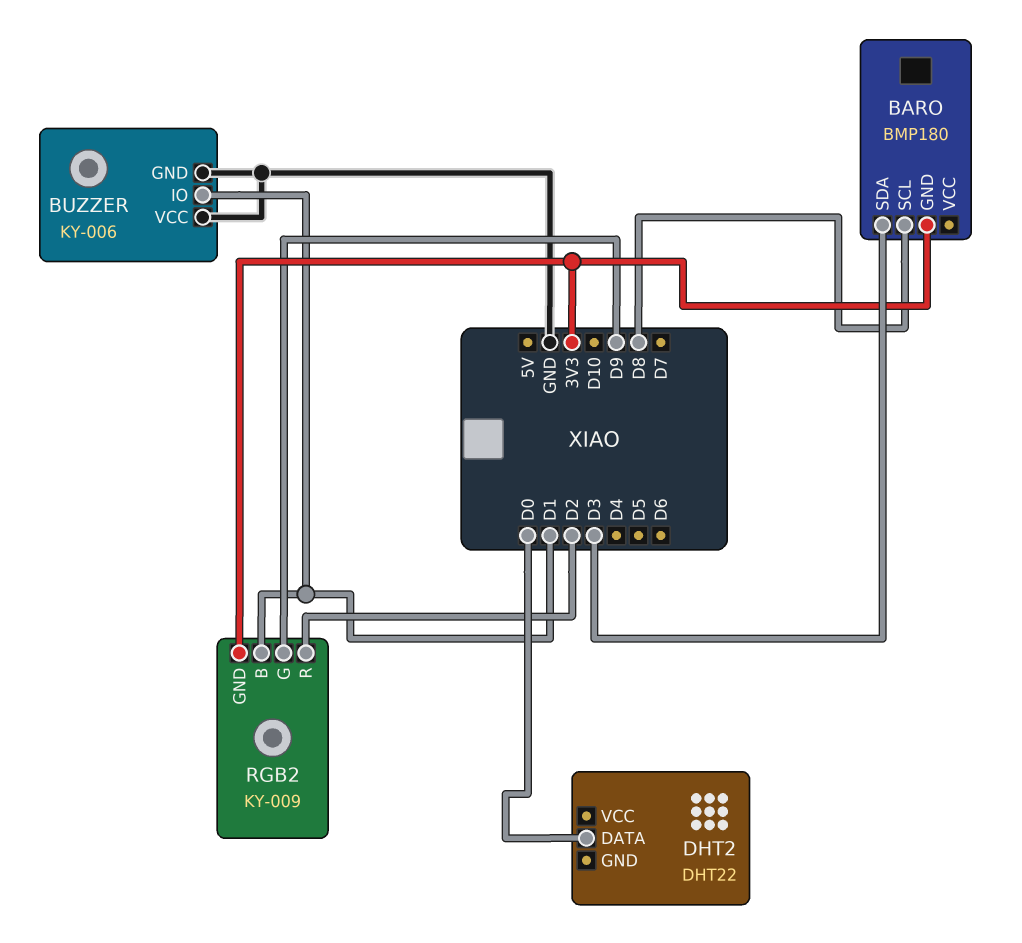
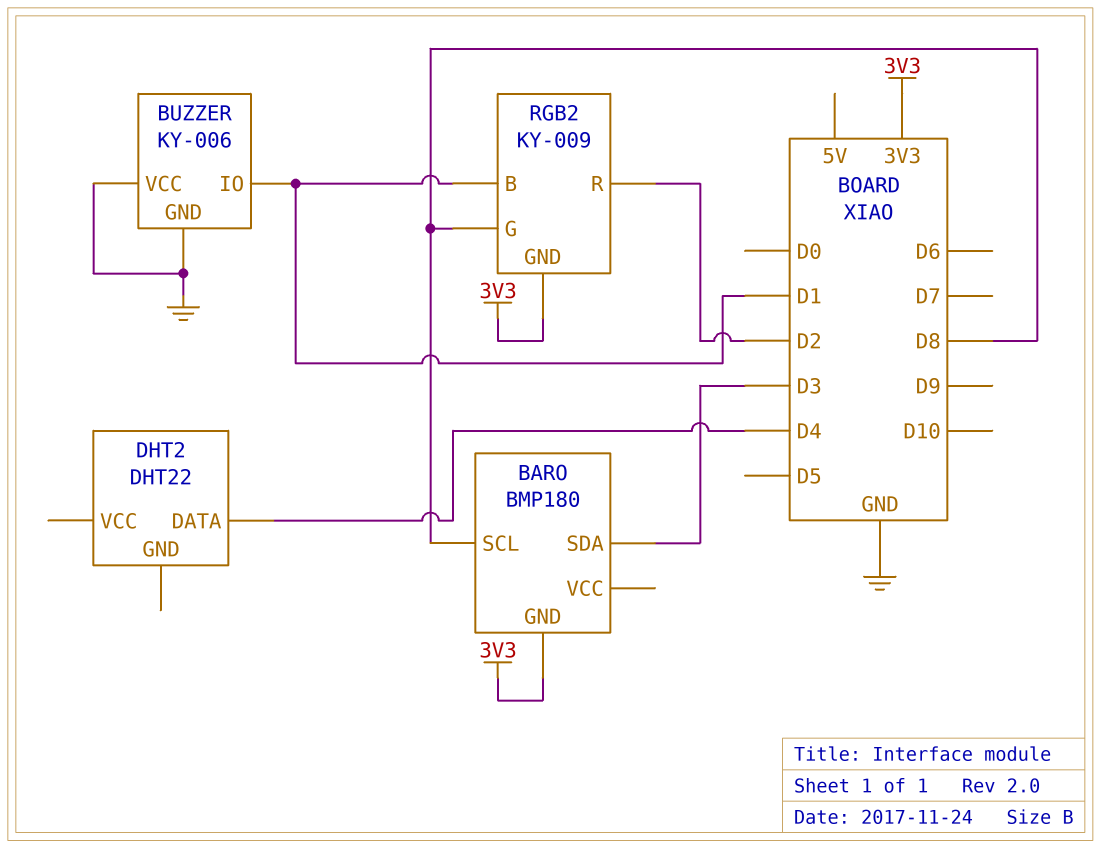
DHT2 pin DATA: D0 -> D4
RGB2 pin G: D9 -> D8

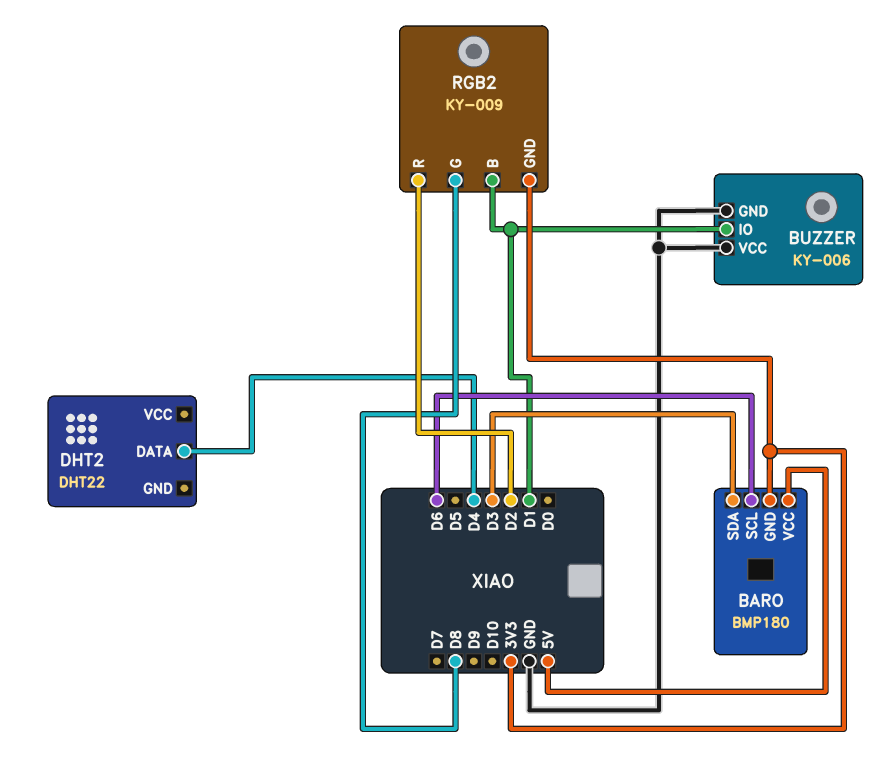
BARO pin SCL: D8 -> D6
BARO pin VCC: none -> 5V

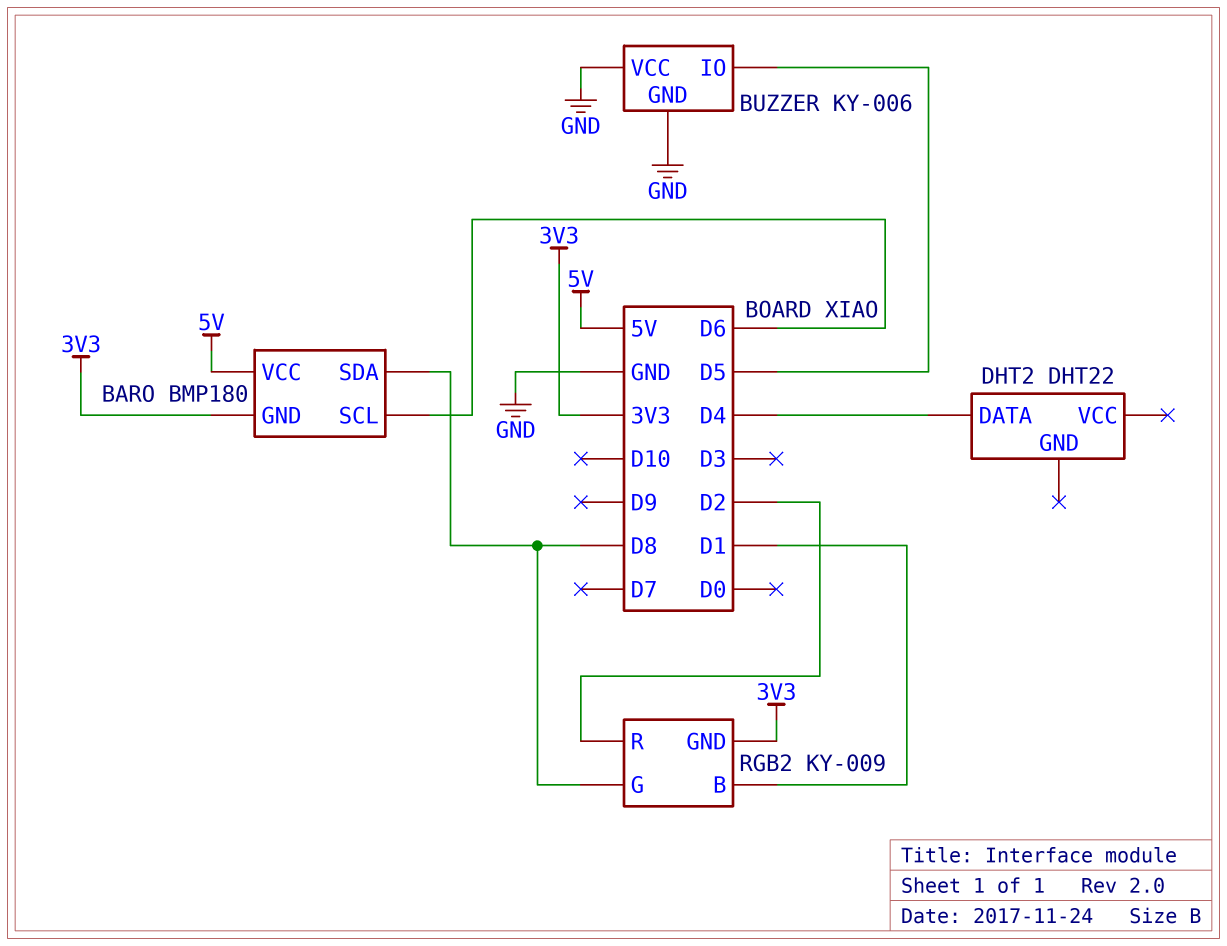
BARO pin SDA: D3 -> D8
BUZZER pin IO: D1 -> D5

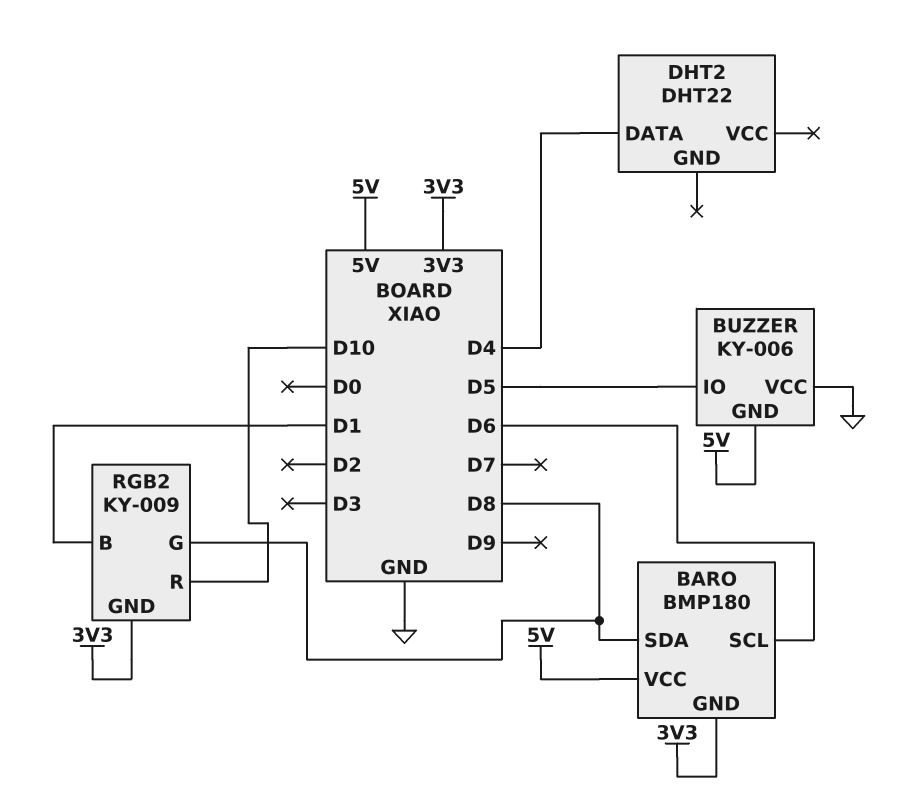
BUZZER pin GND: GND -> 5V
RGB2 pin R: D2 -> D10

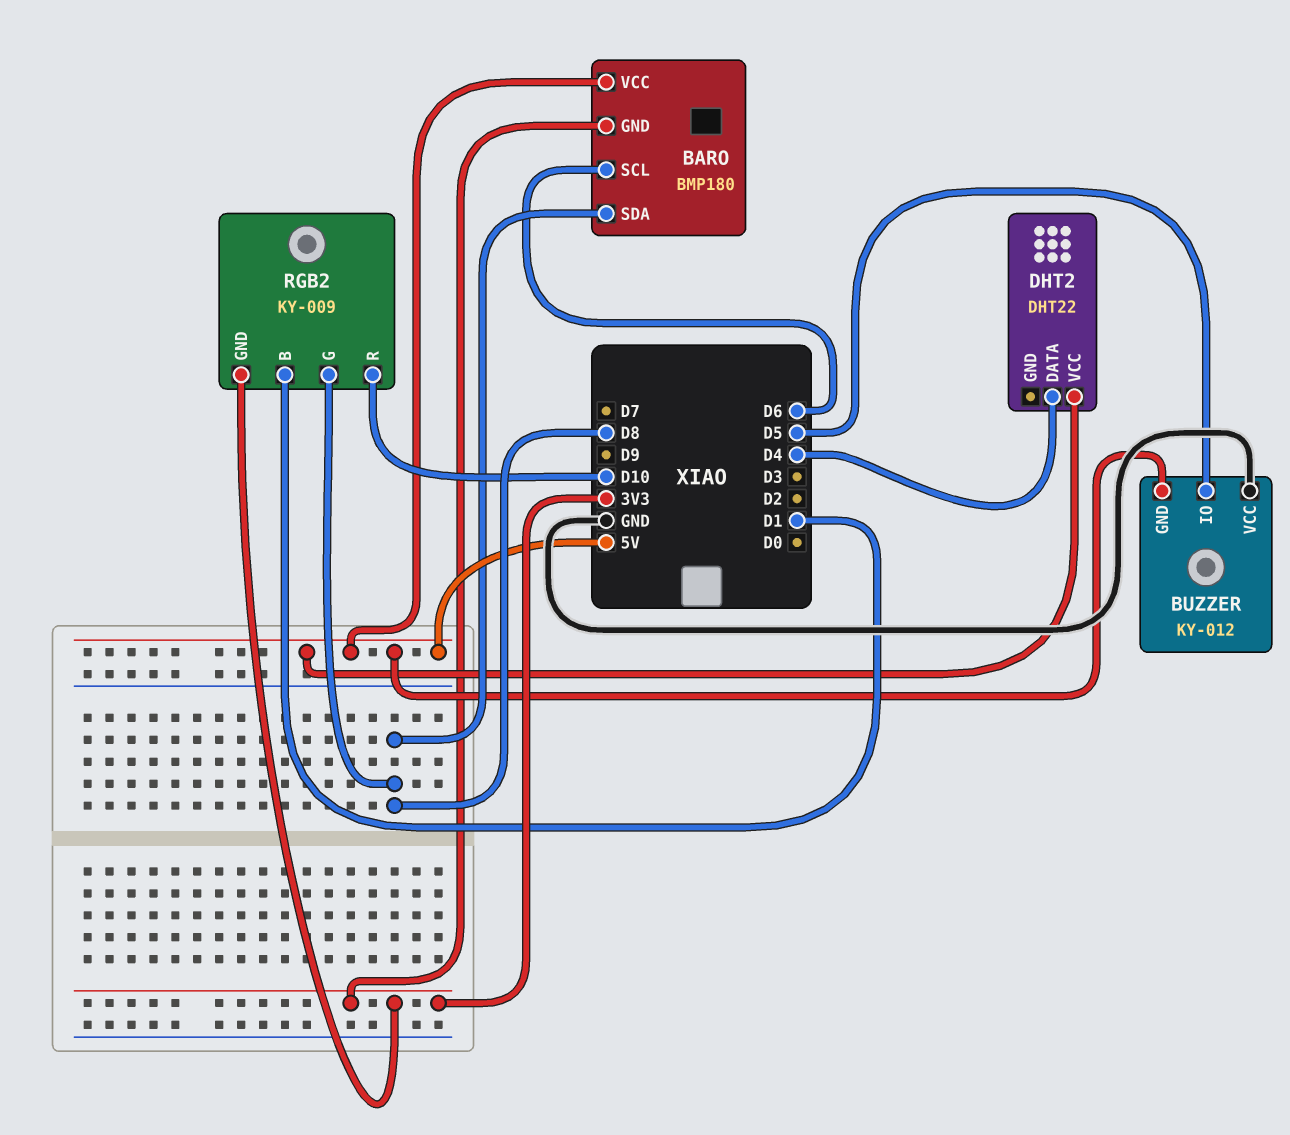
BUZZER: KY-006 -> KY-012
DHT2 pin VCC: none -> 5V

